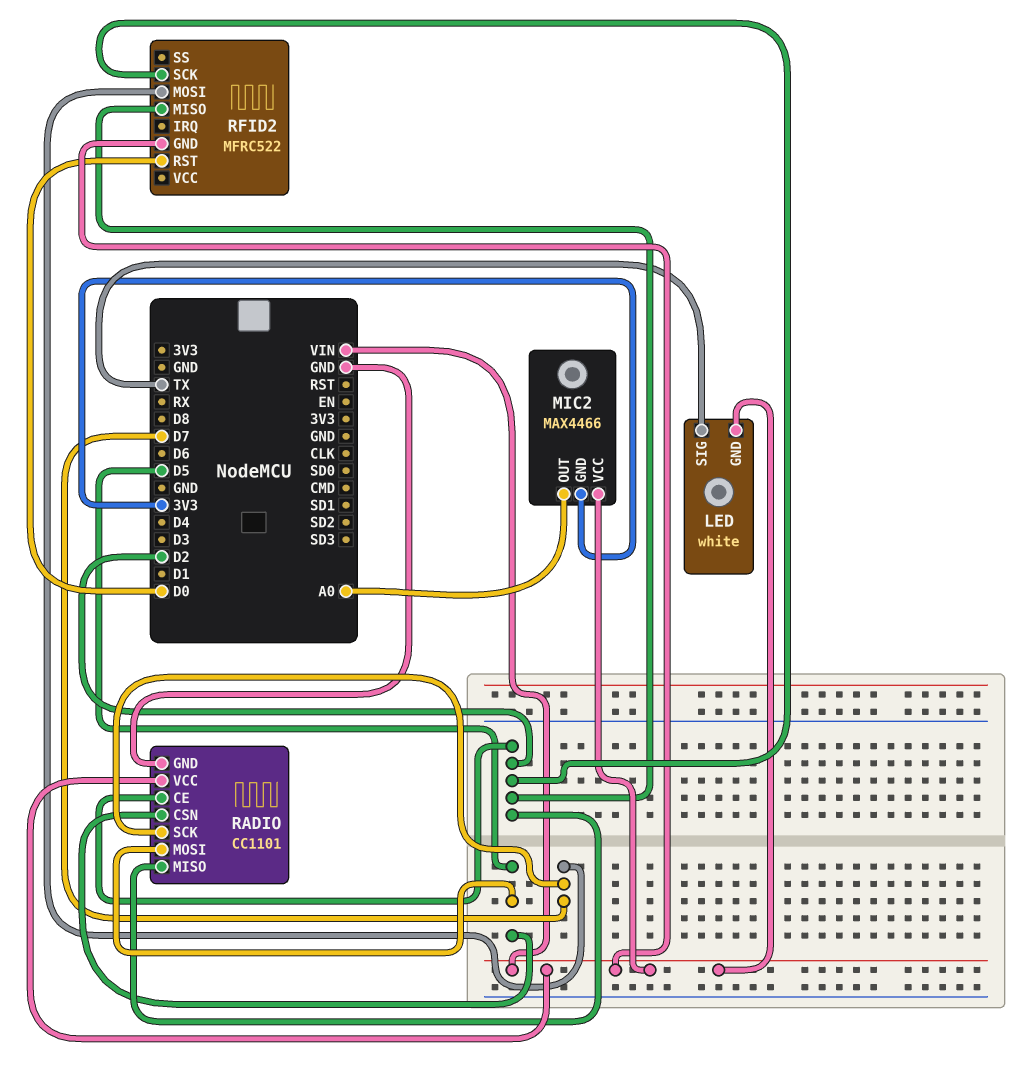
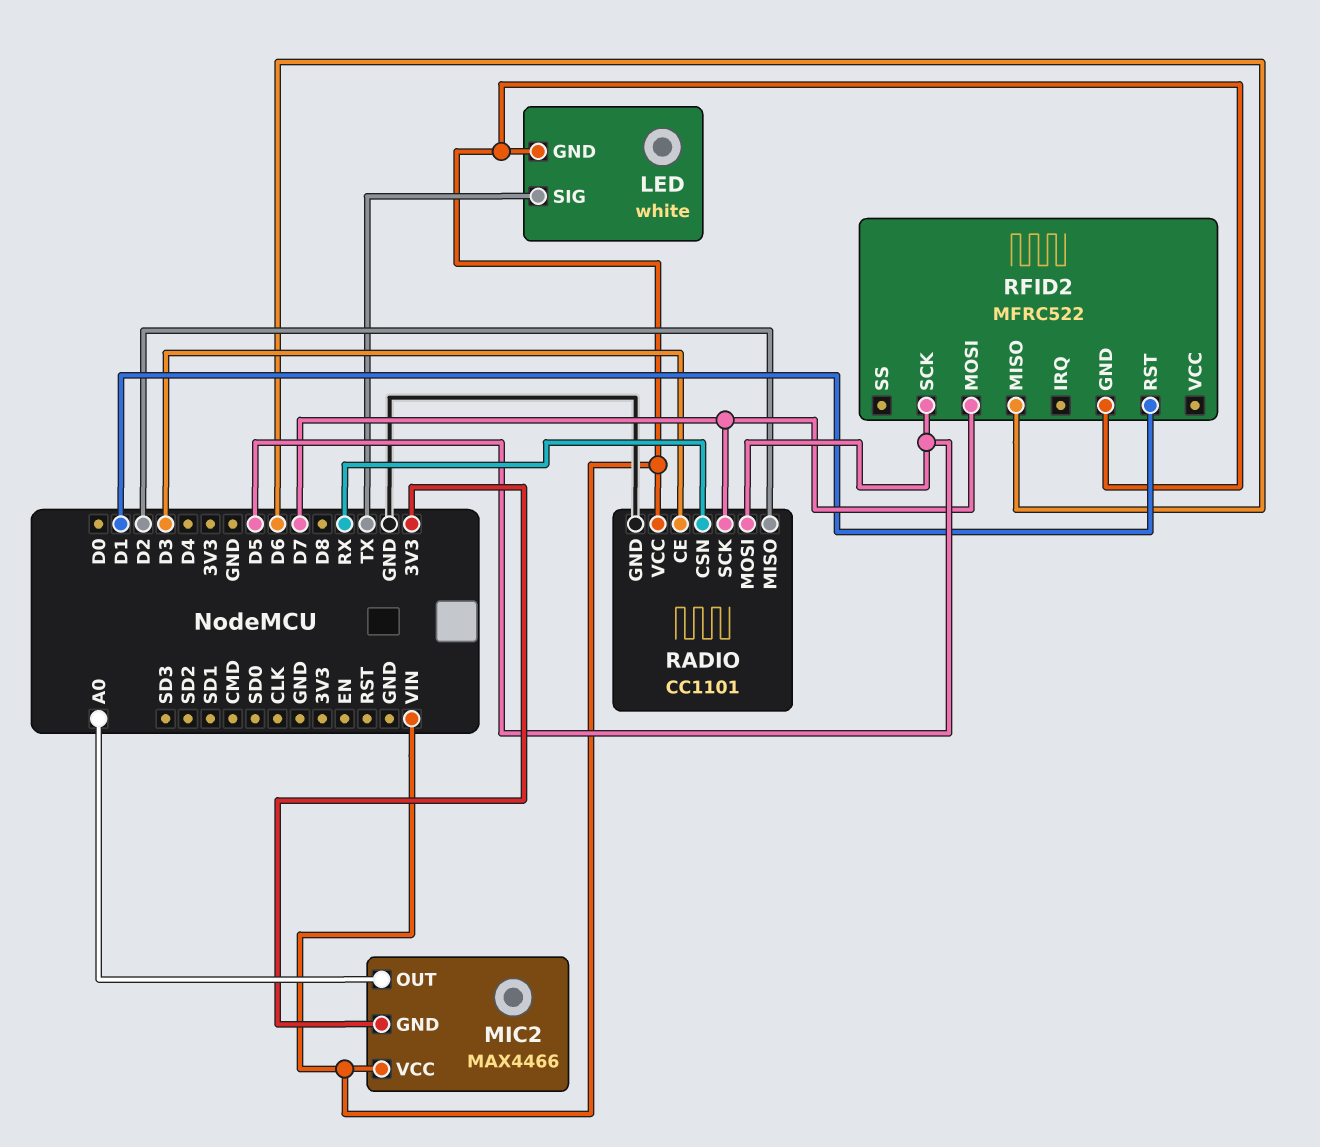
RADIO pin CE: D2 -> D3
RADIO pin CSN: D5 -> RX
RFID2 pin MISO: D2 -> D6
RFID2 pin RST: D0 -> D1
RFID2 pin SCK: D2 -> D5

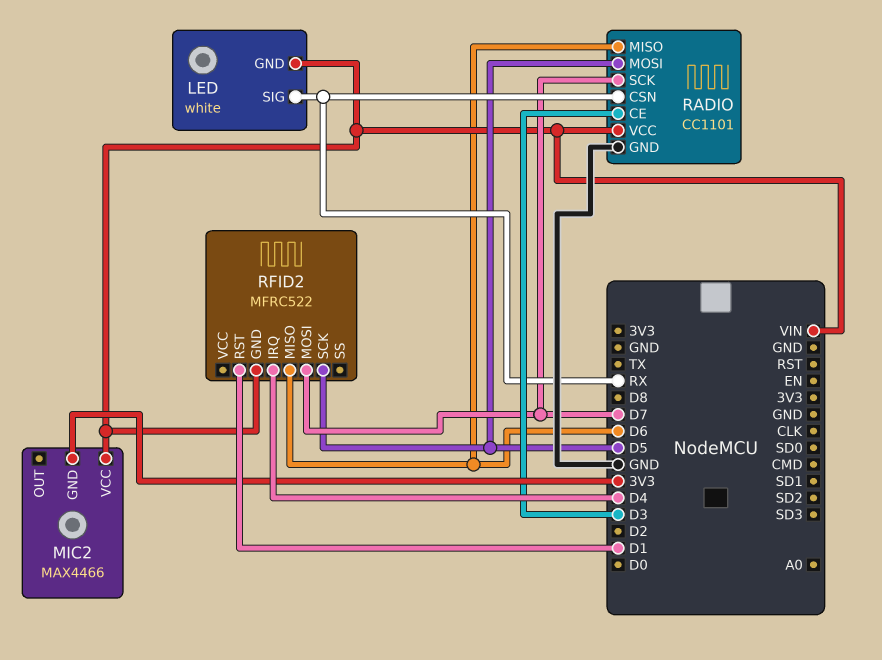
LED pin SIG: TX -> RX
MIC2 pin OUT: A0 -> none
RADIO pin MISO: D2 -> D6
RFID2 pin IRQ: none -> D4

